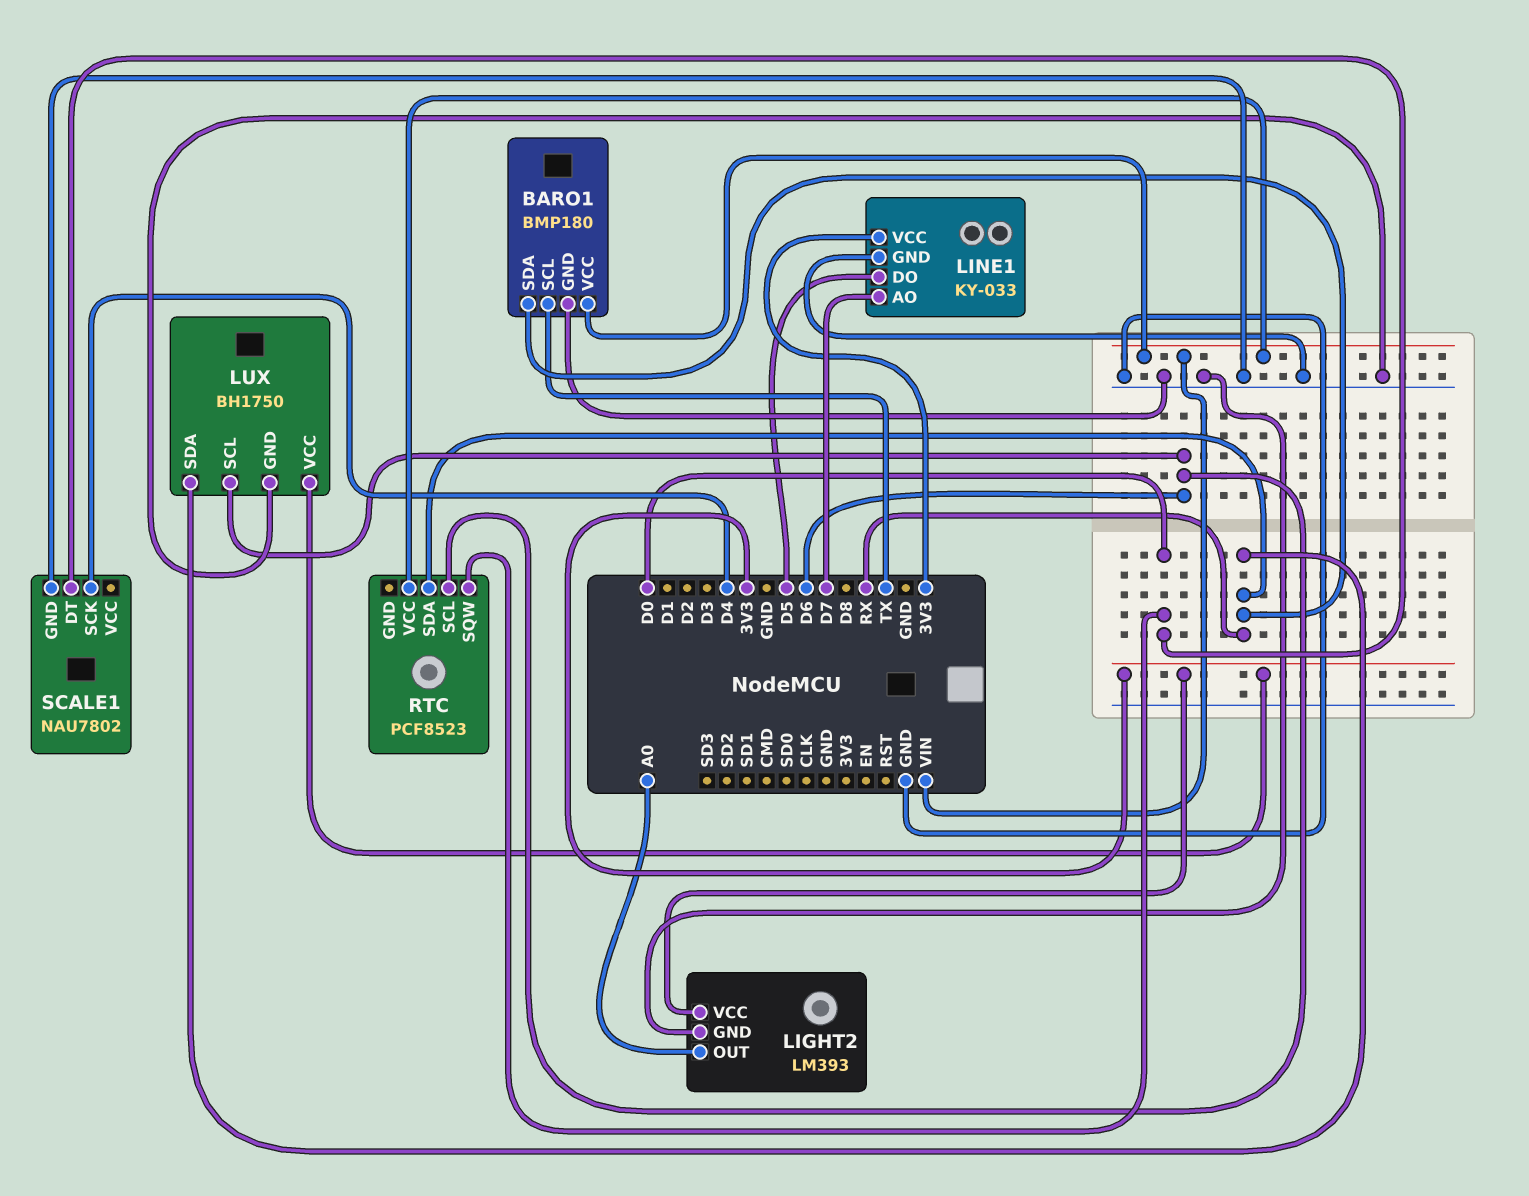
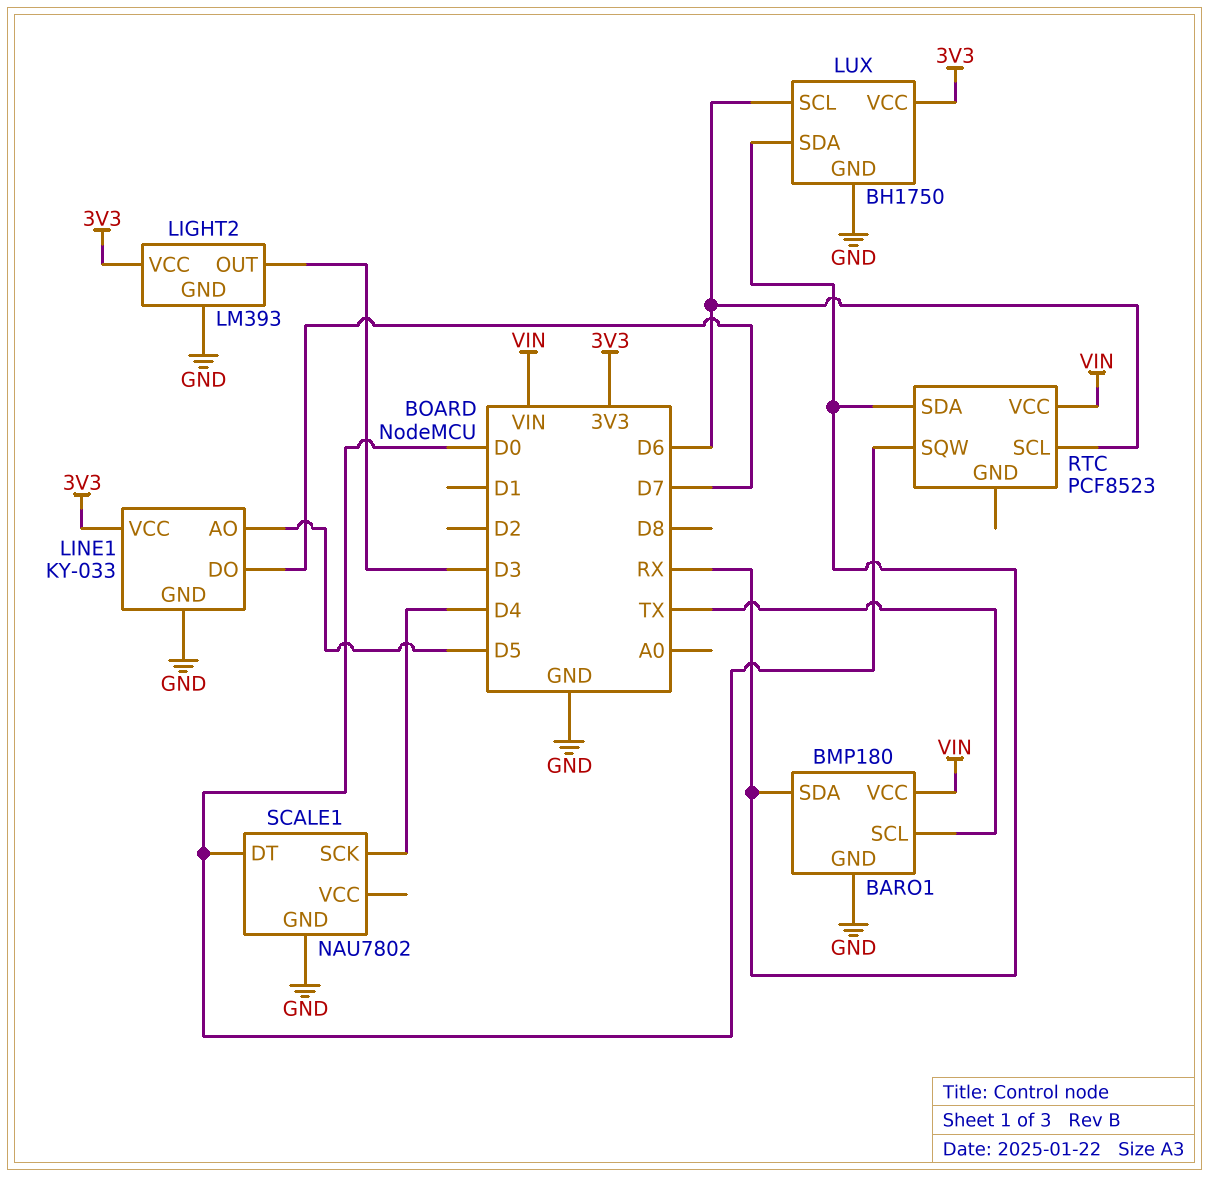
LIGHT2 pin OUT: A0 -> D3
LINE1 pin AO: D7 -> D5
LINE1 pin DO: D5 -> D7

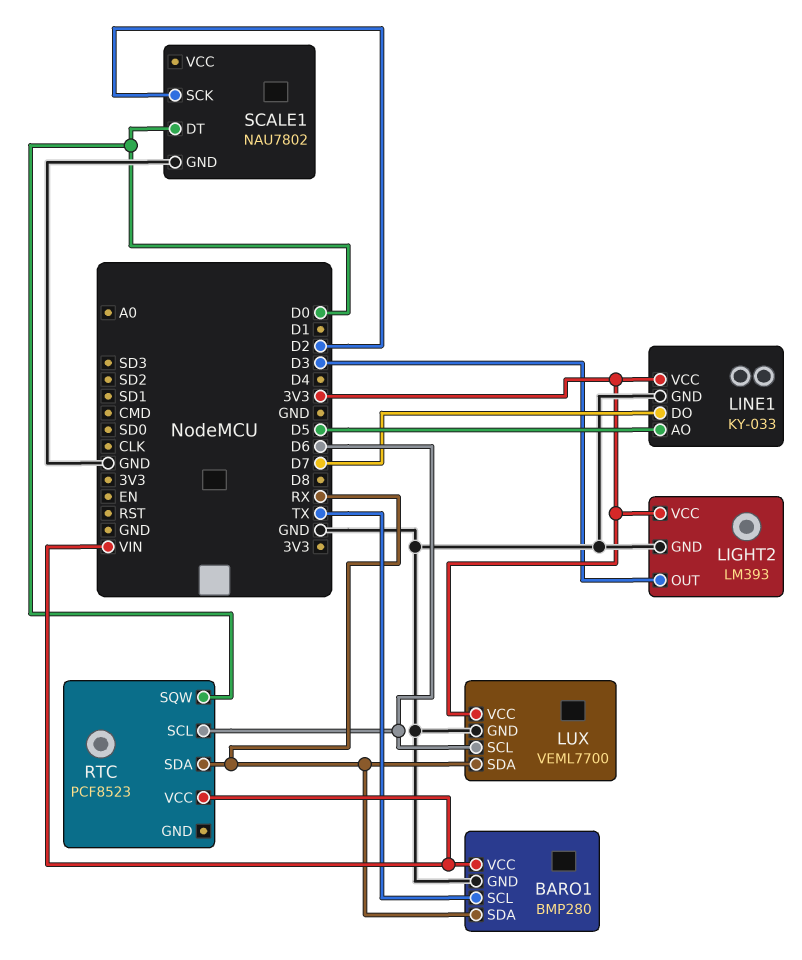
BARO1: BMP180 -> BMP280
LUX: BH1750 -> VEML7700
SCALE1 pin SCK: D4 -> D2

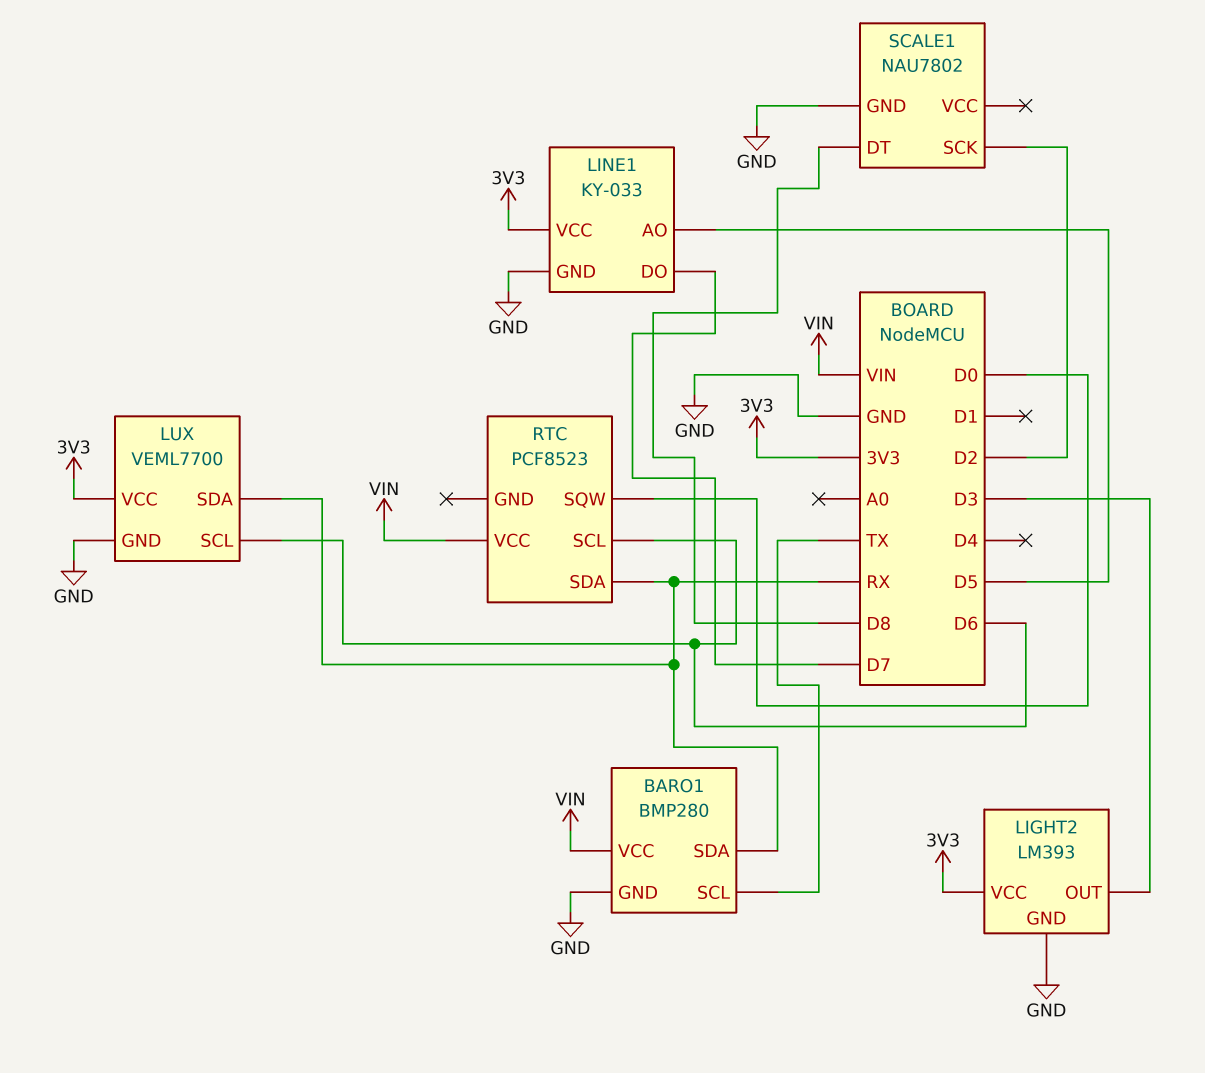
SCALE1 pin DT: D0 -> D8

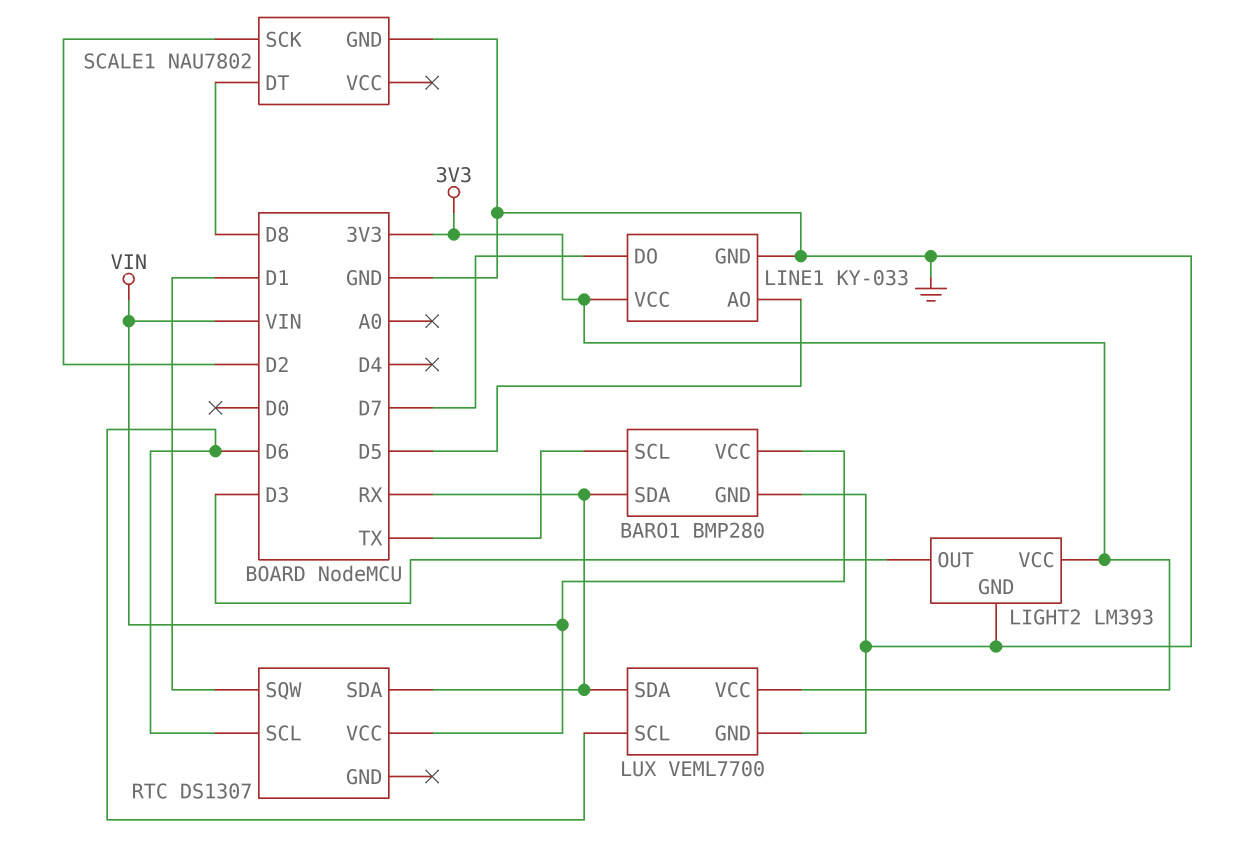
RTC: PCF8523 -> DS1307
RTC pin SQW: D0 -> D1

